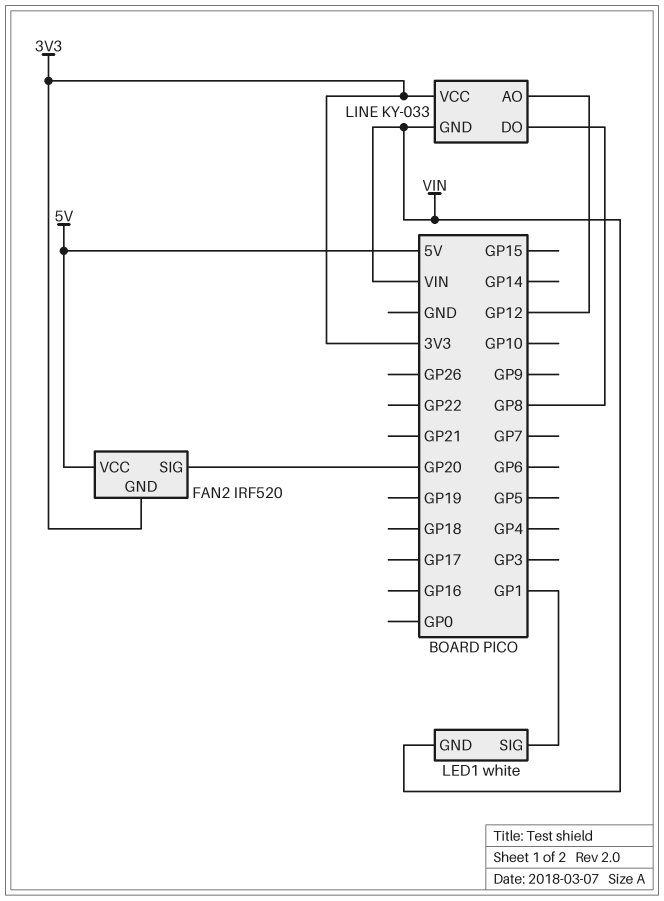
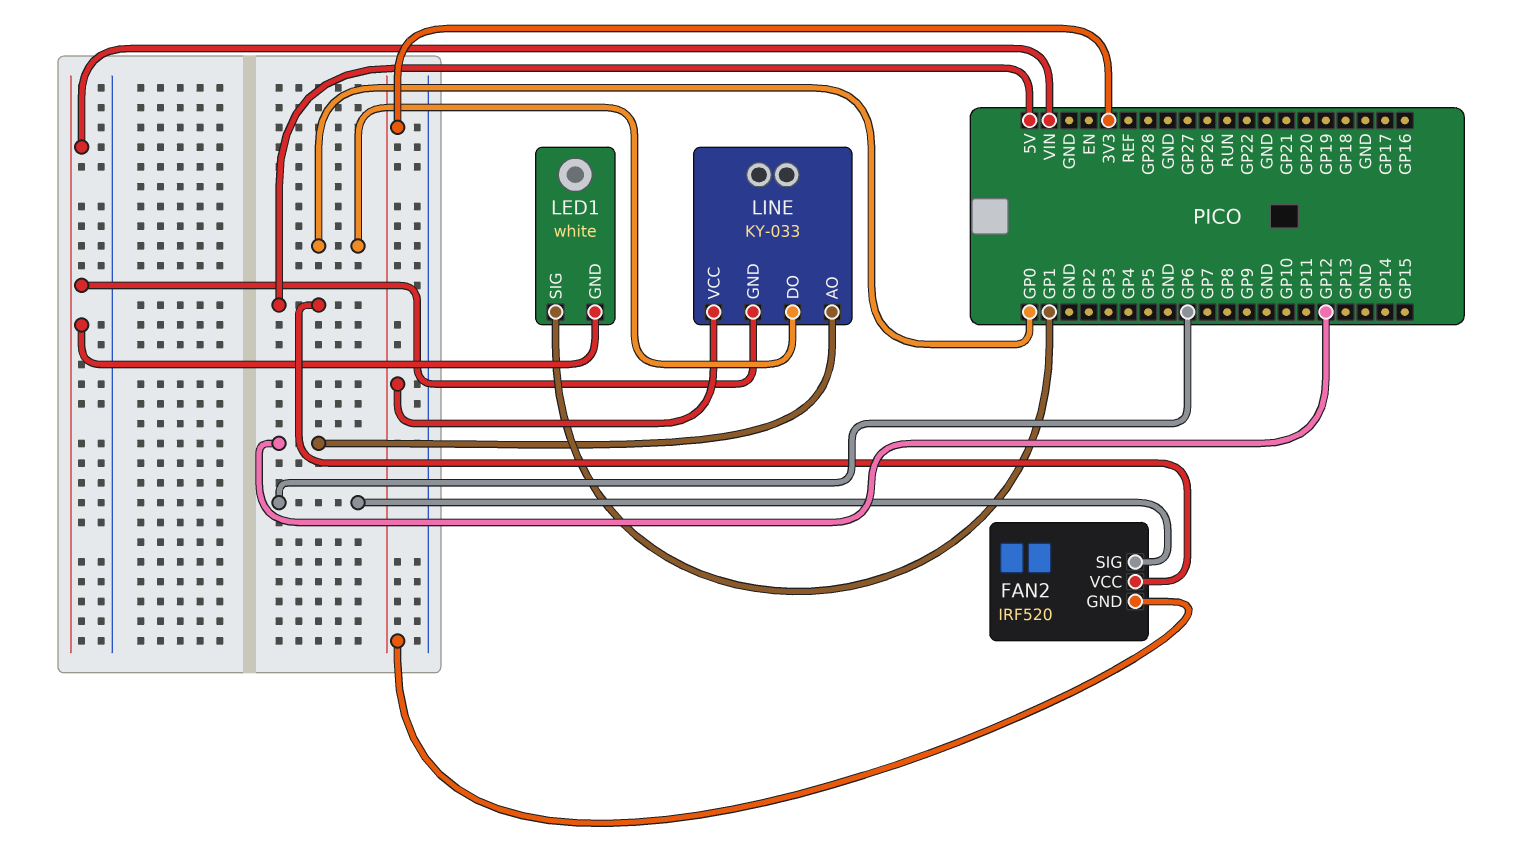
FAN2 pin SIG: GP20 -> GP6
LINE pin DO: GP8 -> GP0

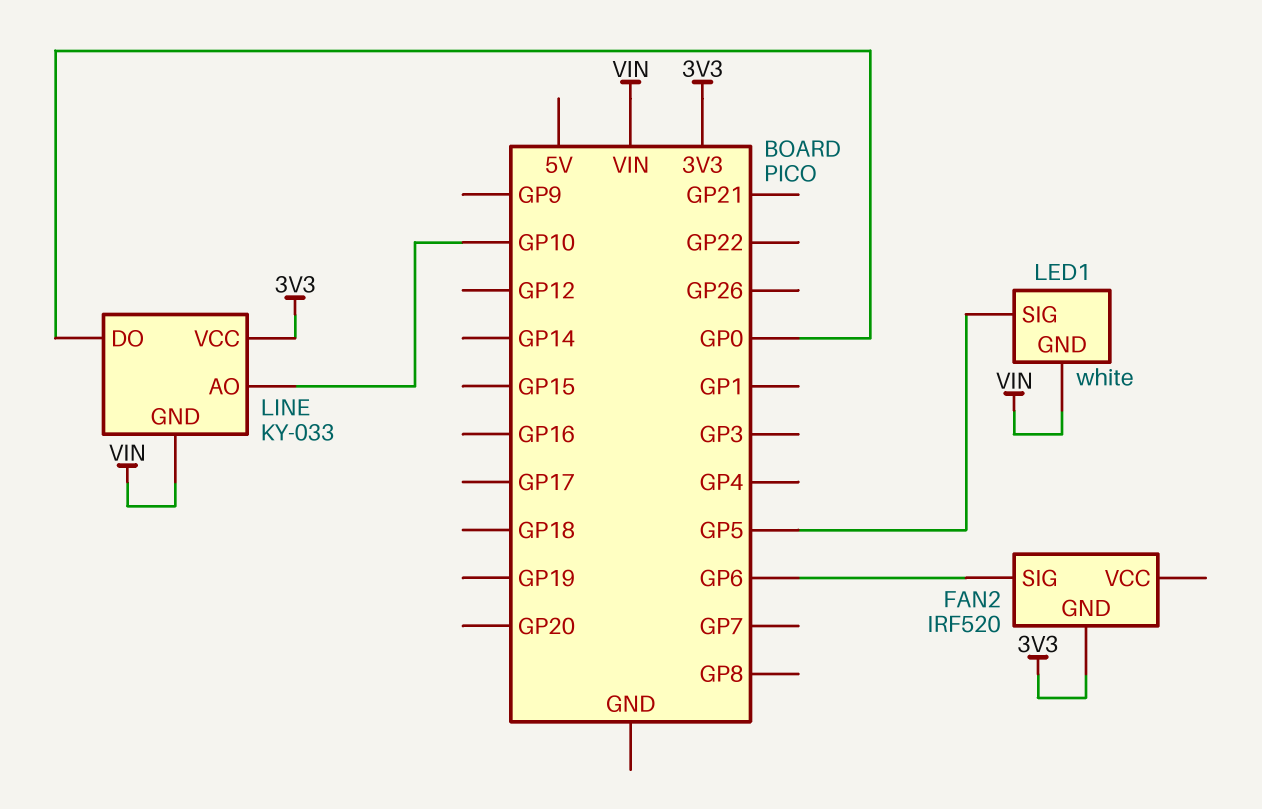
FAN2 pin VCC: 5V -> none
LED1 pin SIG: GP1 -> GP5
LINE pin AO: GP12 -> GP10

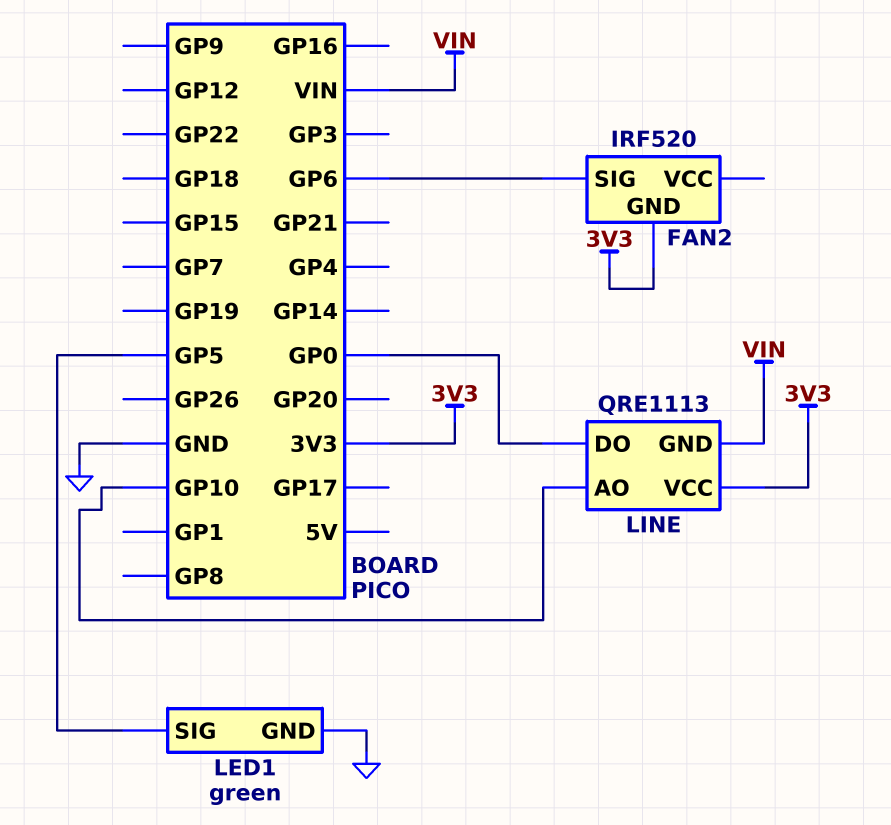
LED1: white -> green
LED1 pin GND: VIN -> GND
LINE: KY-033 -> QRE1113

